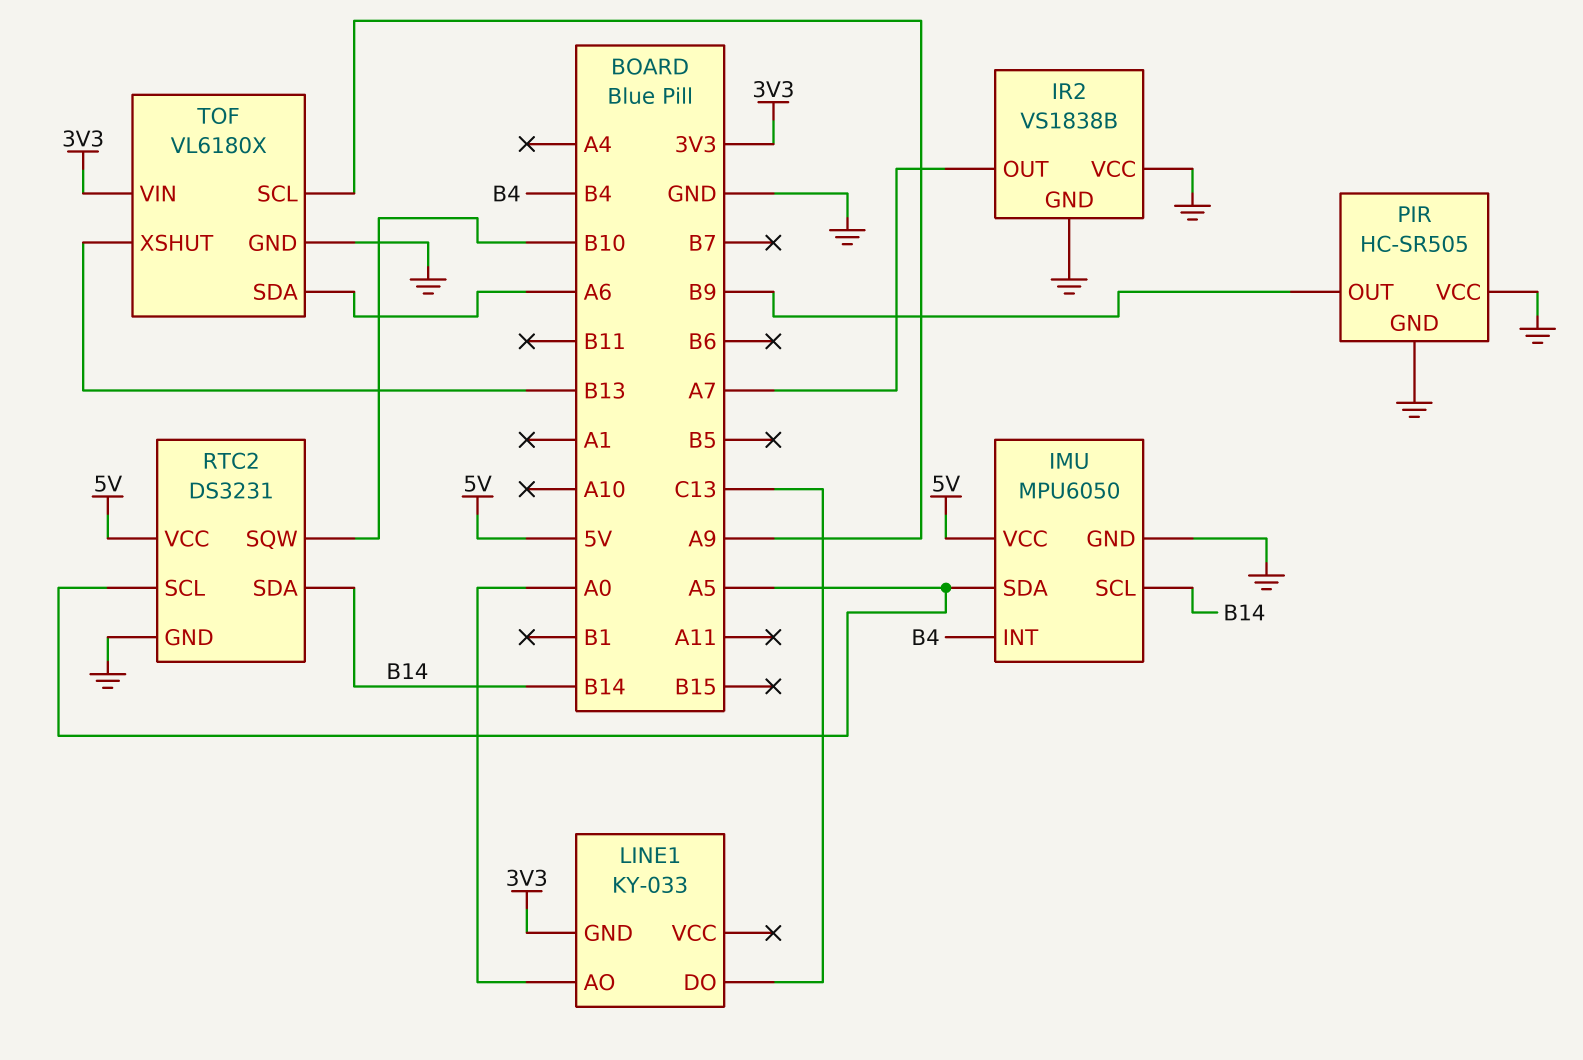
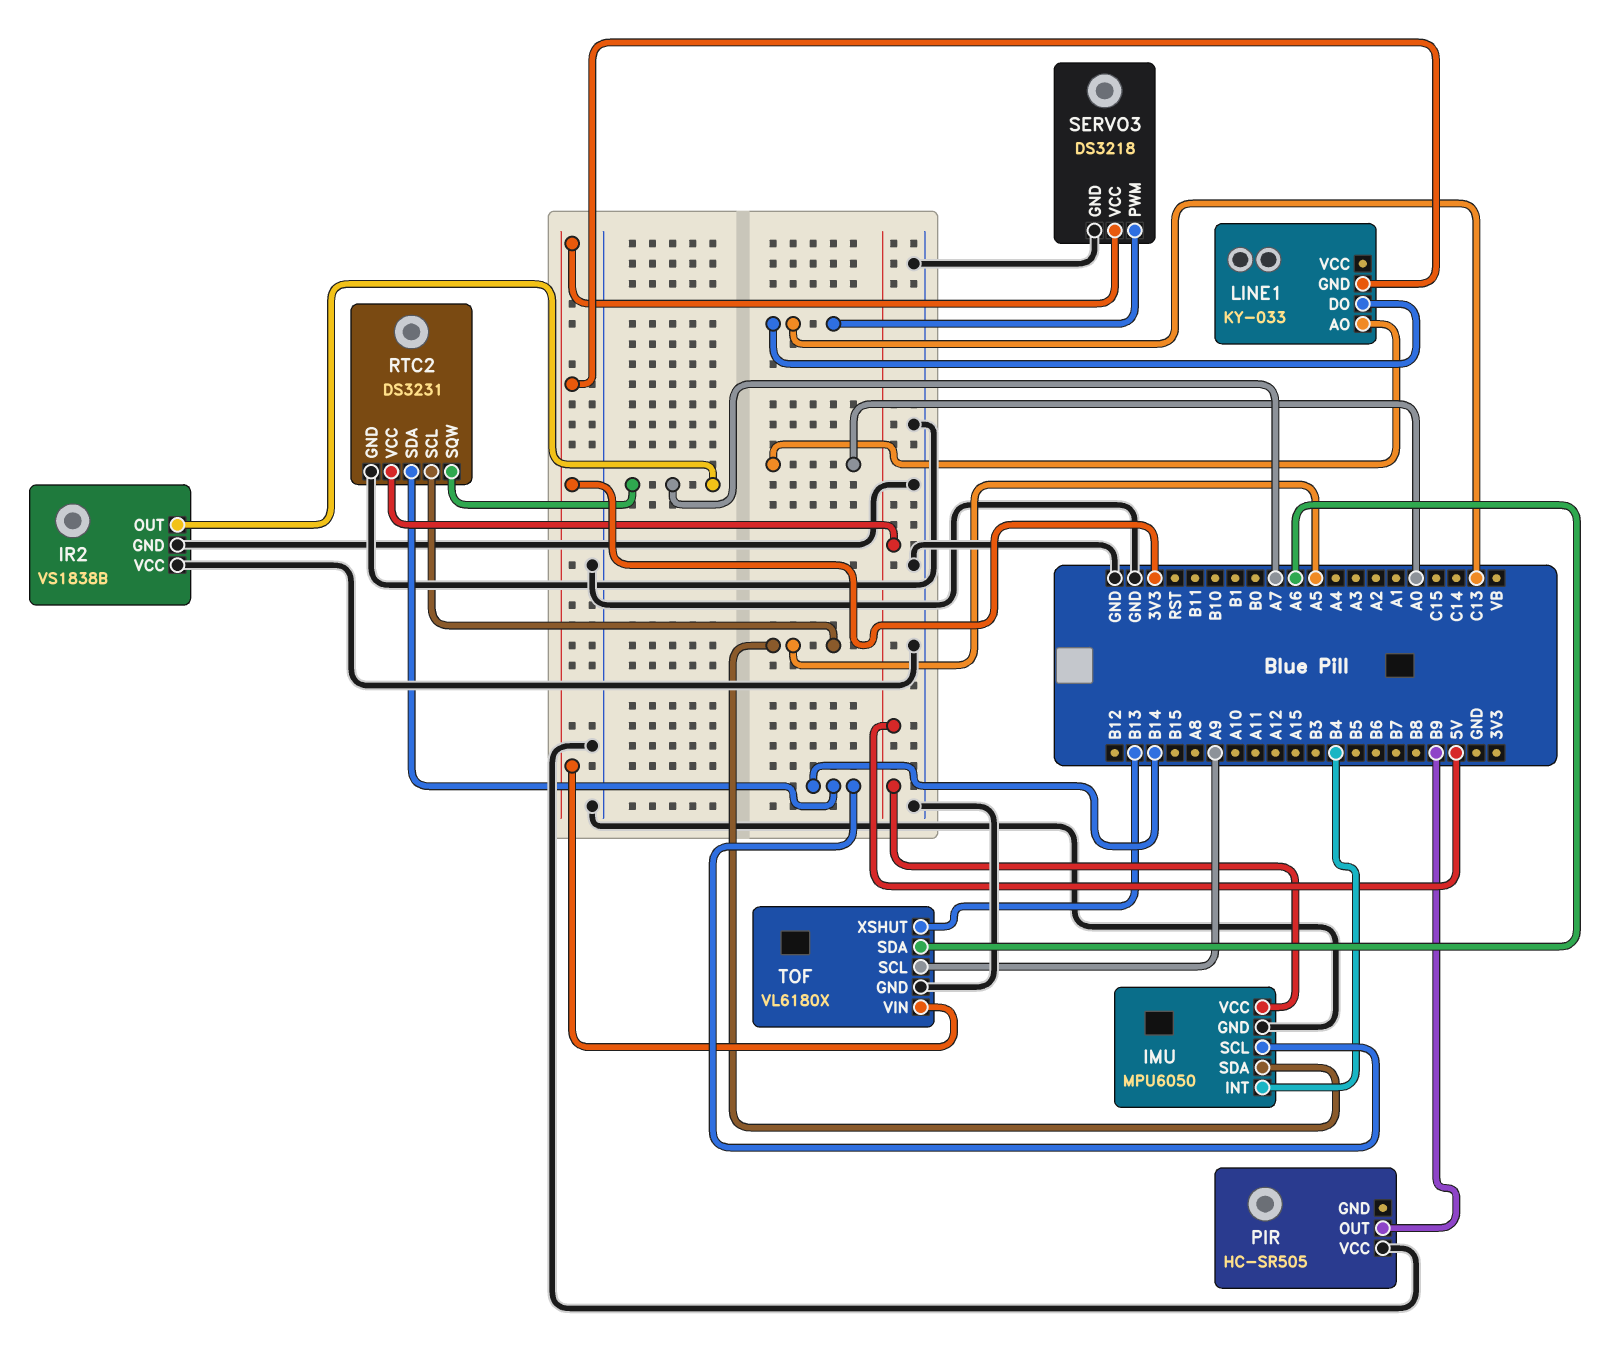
PIR pin GND: GND -> none
RTC2 pin SQW: B10 -> A7
SERVO3: none -> DS3218
SERVO3 pin GND: none -> GND
SERVO3 pin PWM: none -> C13
SERVO3 pin VCC: none -> 3V3

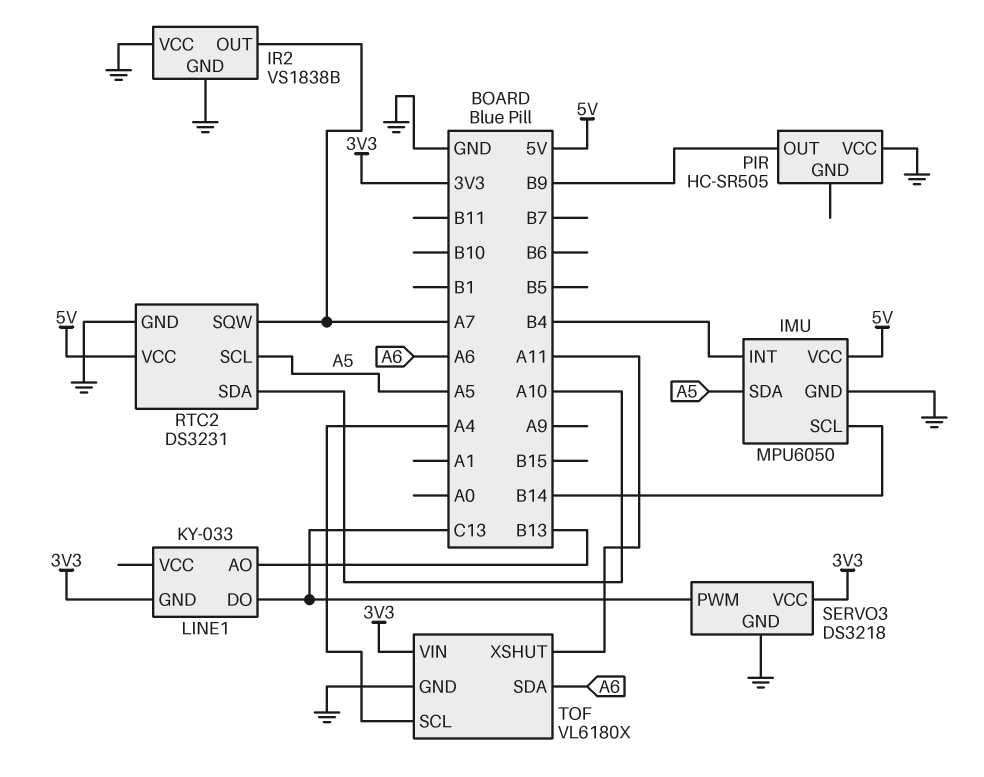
LINE1 pin AO: A0 -> B13
RTC2 pin SDA: B14 -> A10
TOF pin SCL: A9 -> A4
TOF pin XSHUT: B13 -> A11

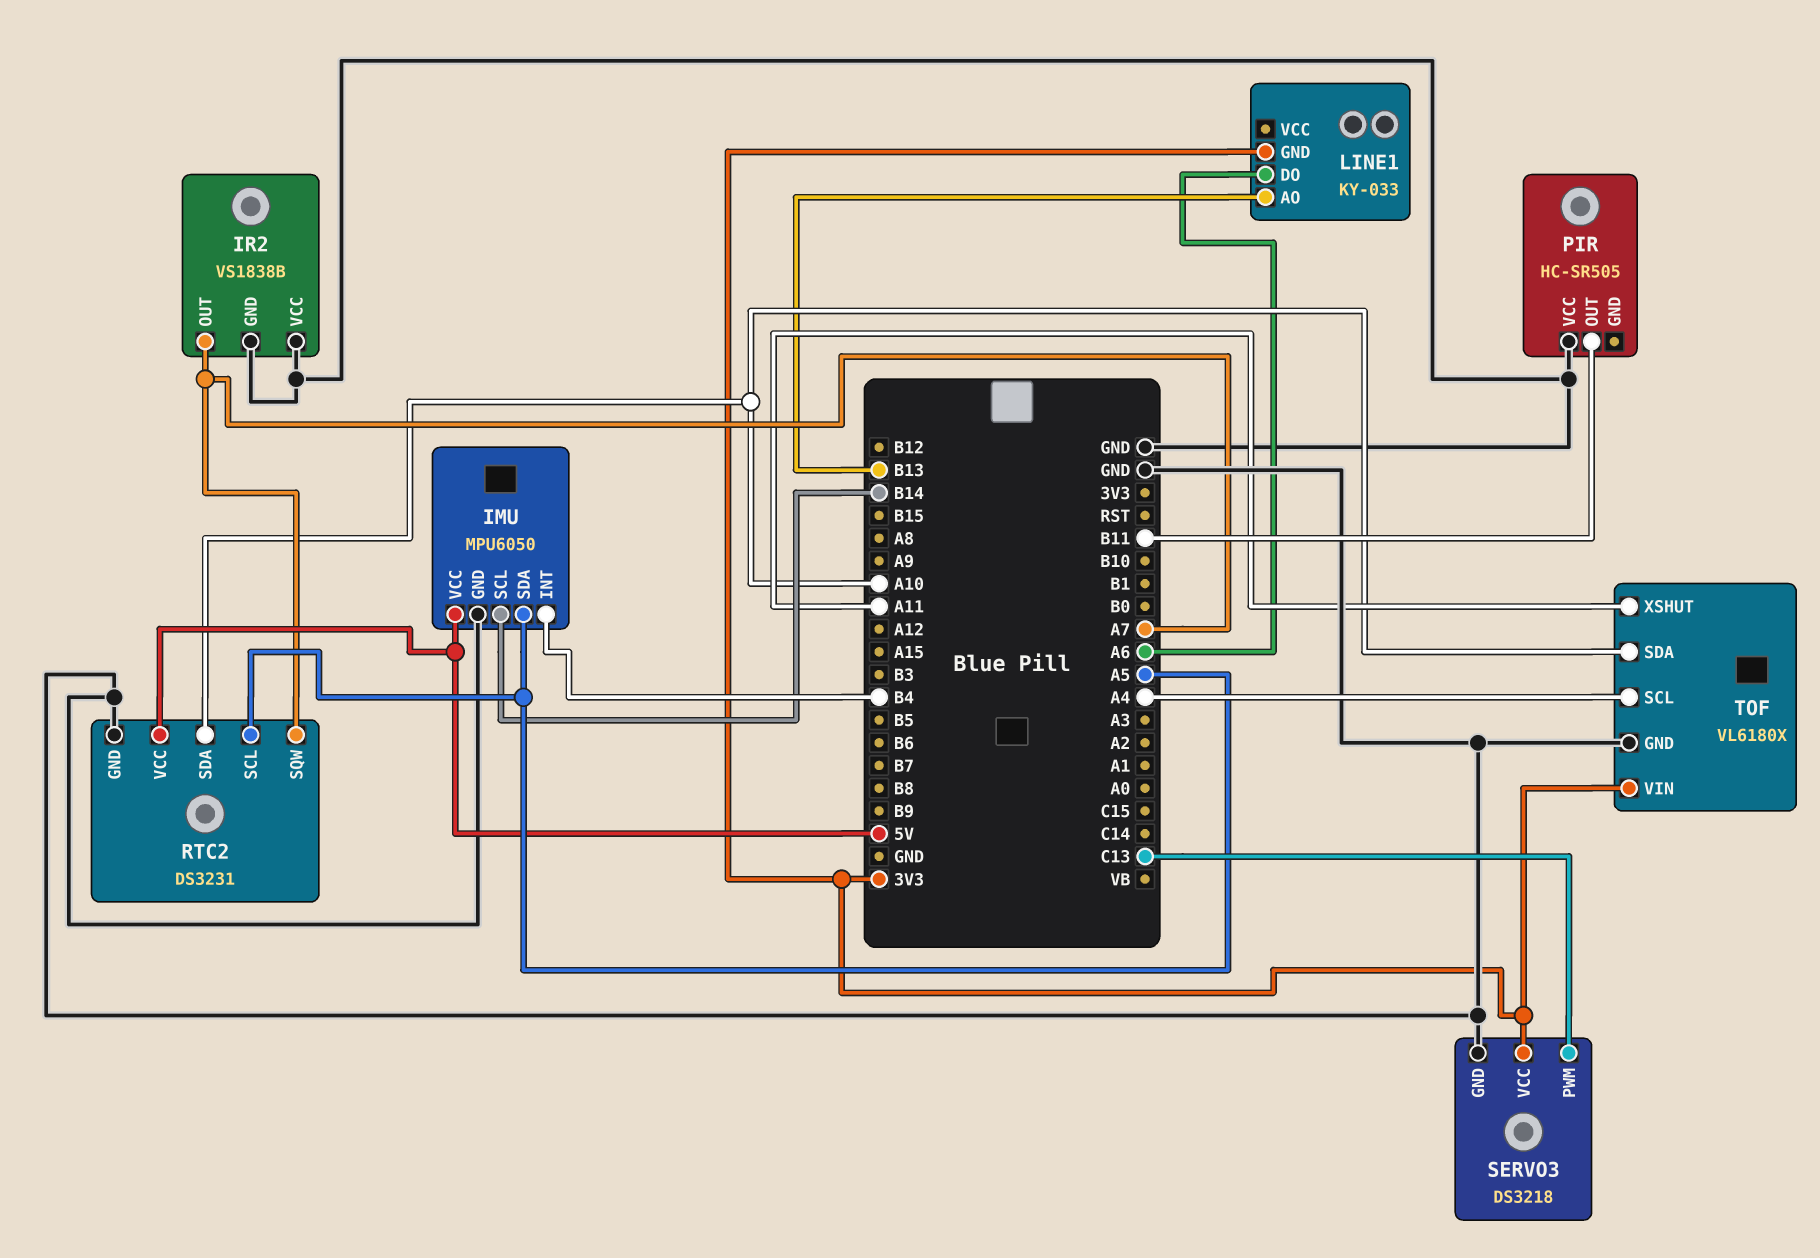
LINE1 pin DO: C13 -> A6
PIR pin OUT: B9 -> B11
TOF pin SDA: A6 -> A10

